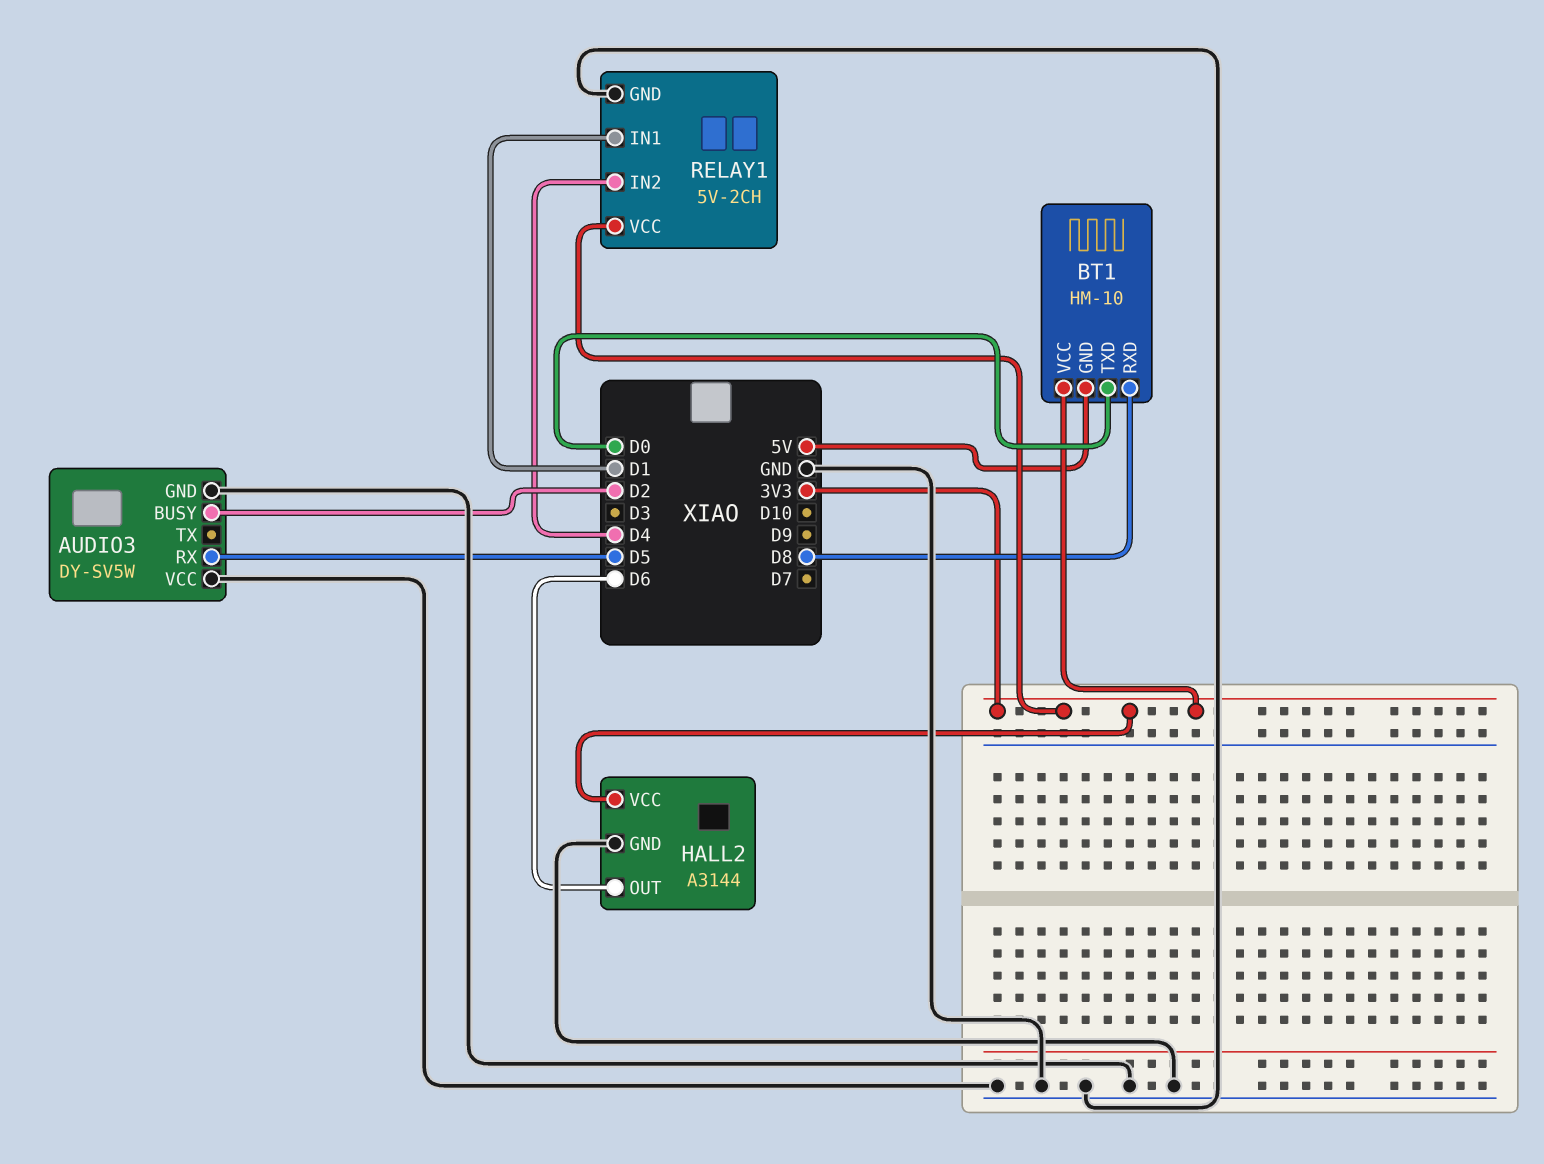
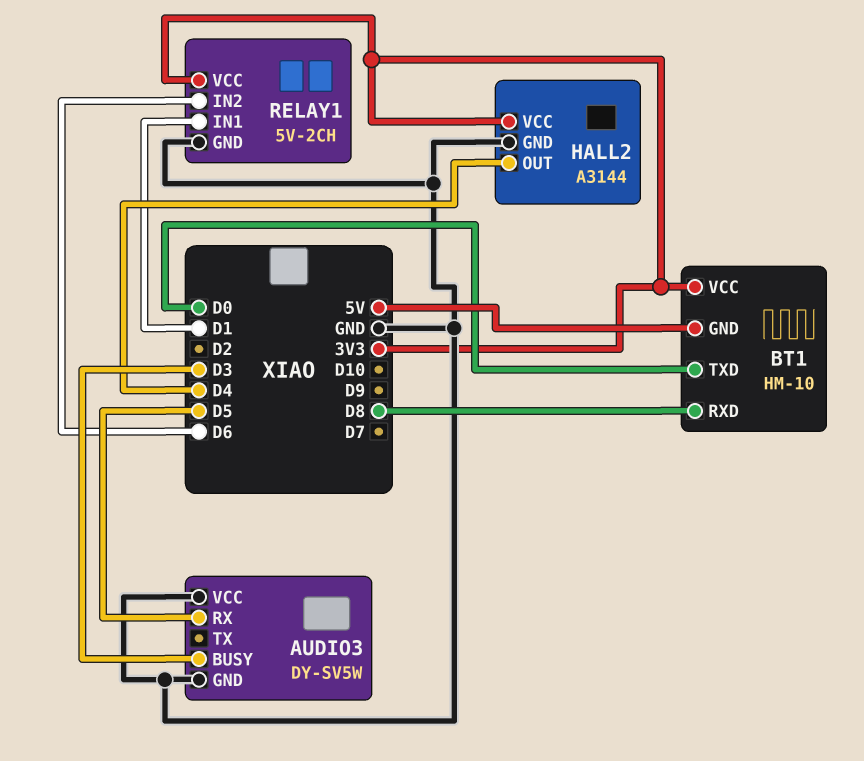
AUDIO3 pin BUSY: D2 -> D3
HALL2 pin OUT: D6 -> D4
RELAY1 pin IN2: D4 -> D6

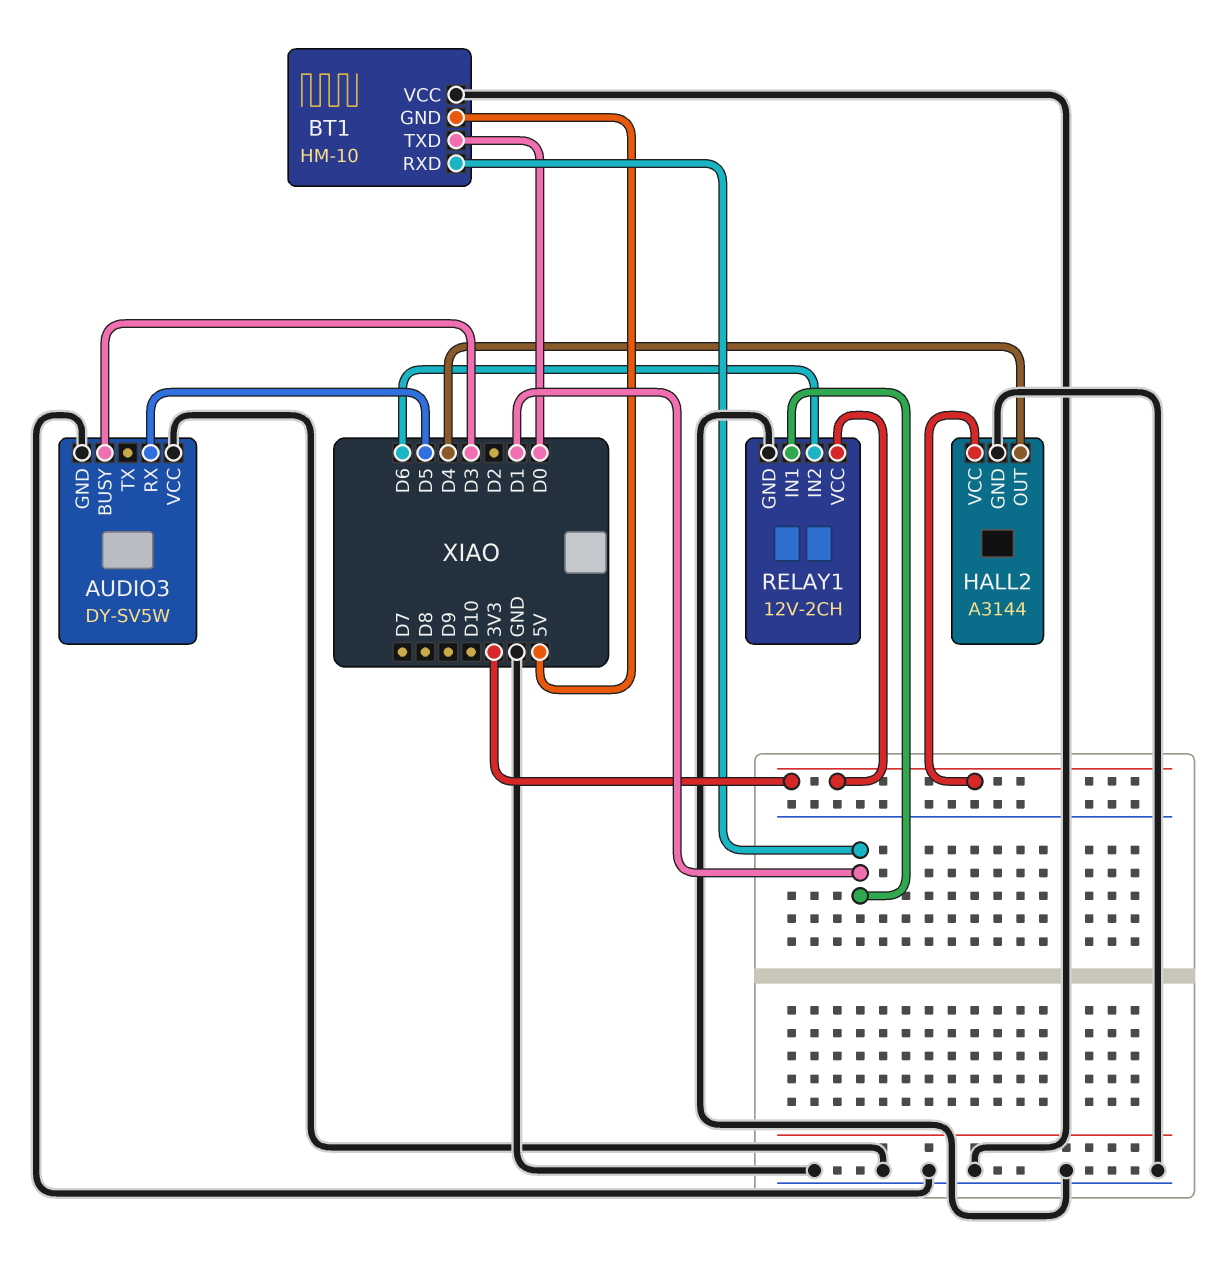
BT1 pin RXD: D8 -> D1
BT1 pin VCC: 3V3 -> GND
RELAY1: 5V-2CH -> 12V-2CH

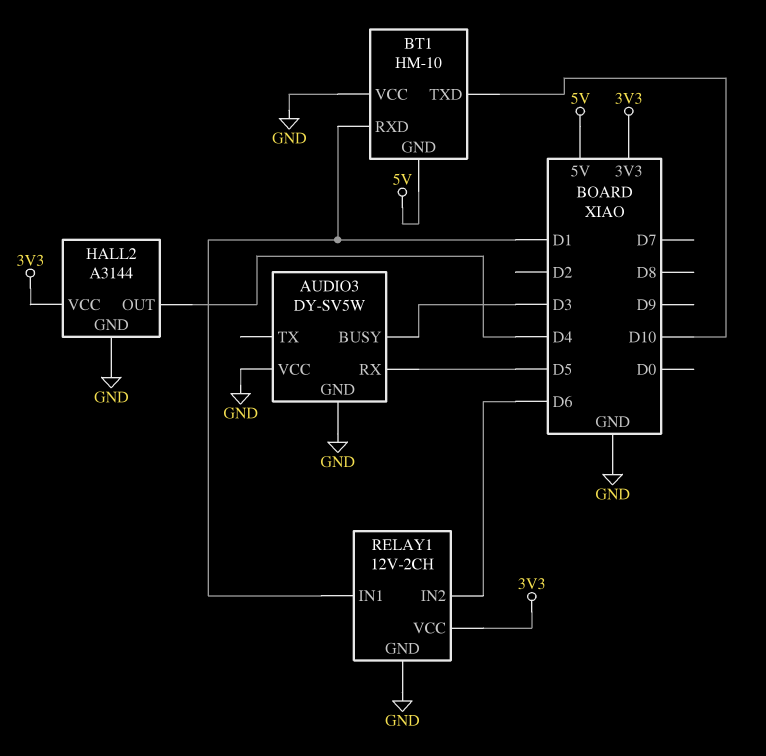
BT1 pin TXD: D0 -> D10

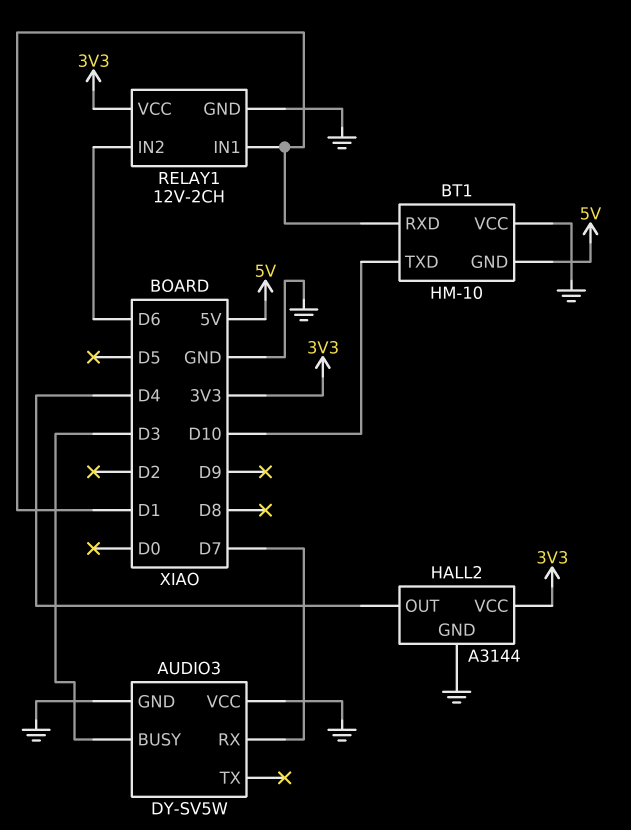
AUDIO3 pin RX: D5 -> D7

